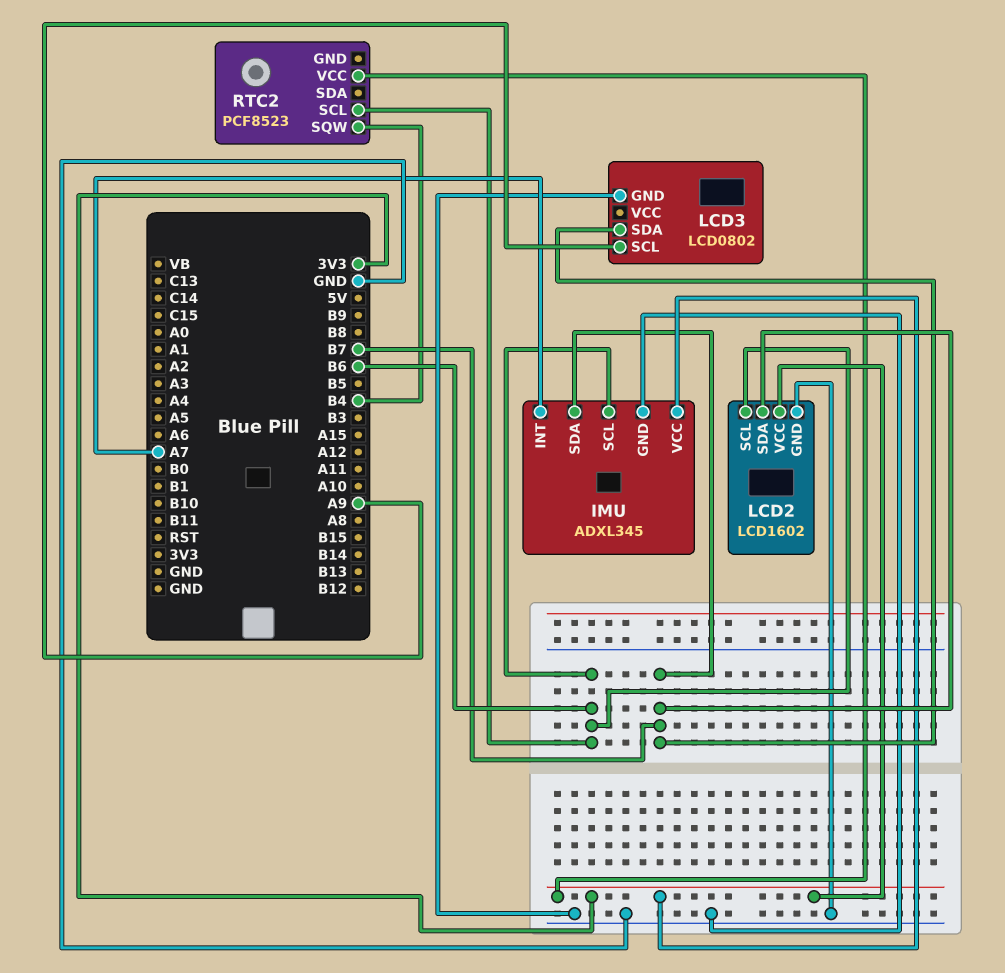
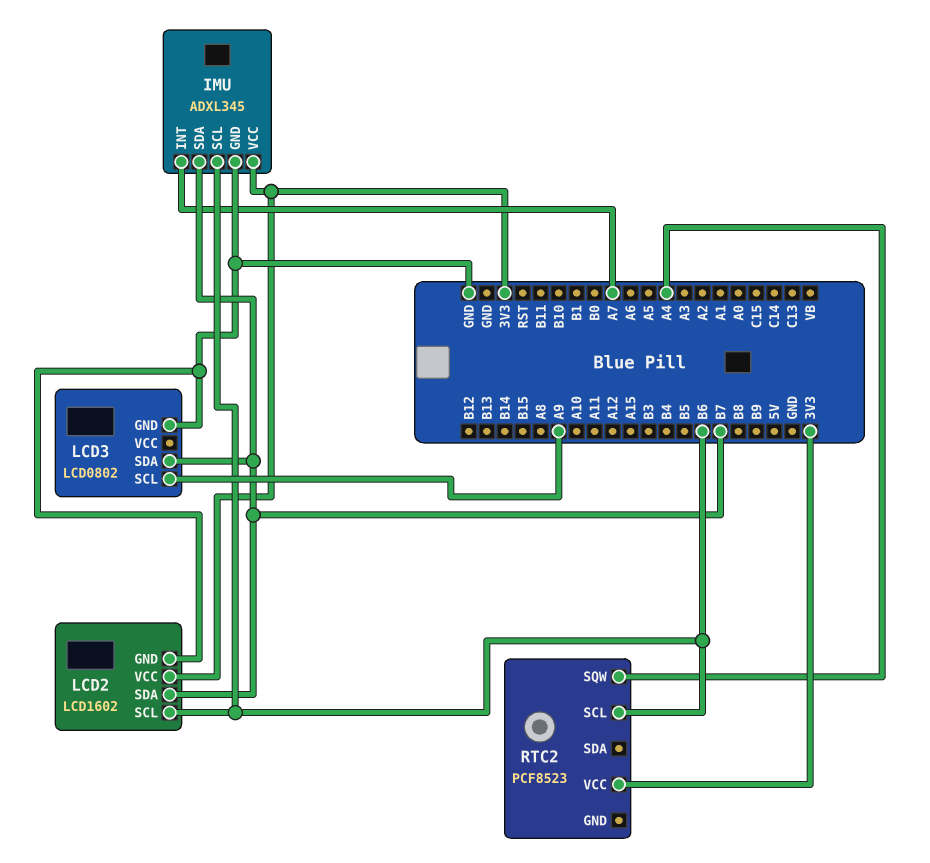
RTC2 pin SQW: B4 -> A4

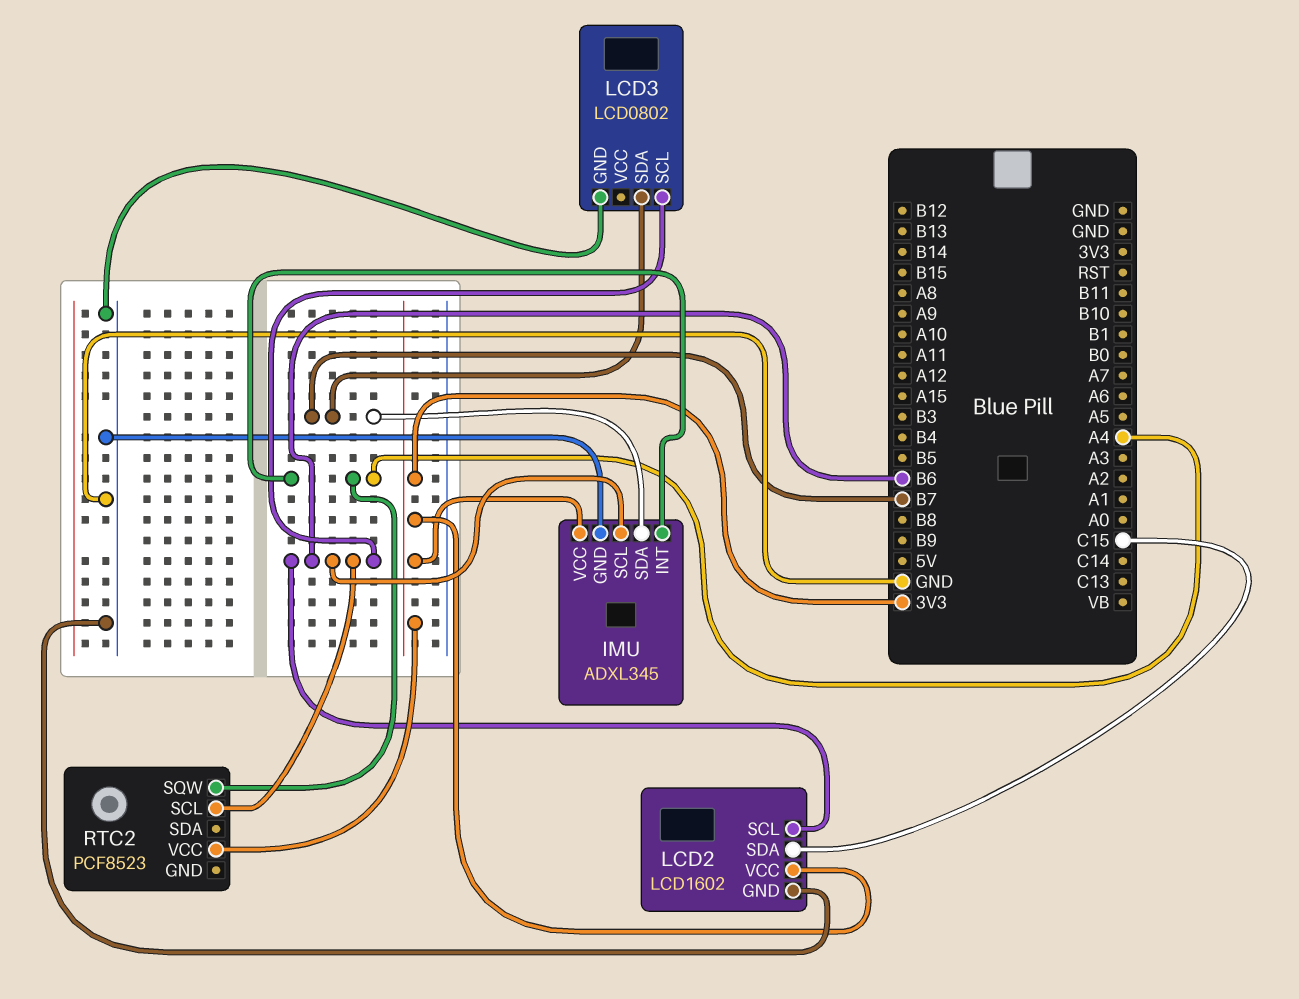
IMU pin INT: A7 -> A4
LCD2 pin SDA: B7 -> C15
LCD3 pin SCL: A9 -> B6

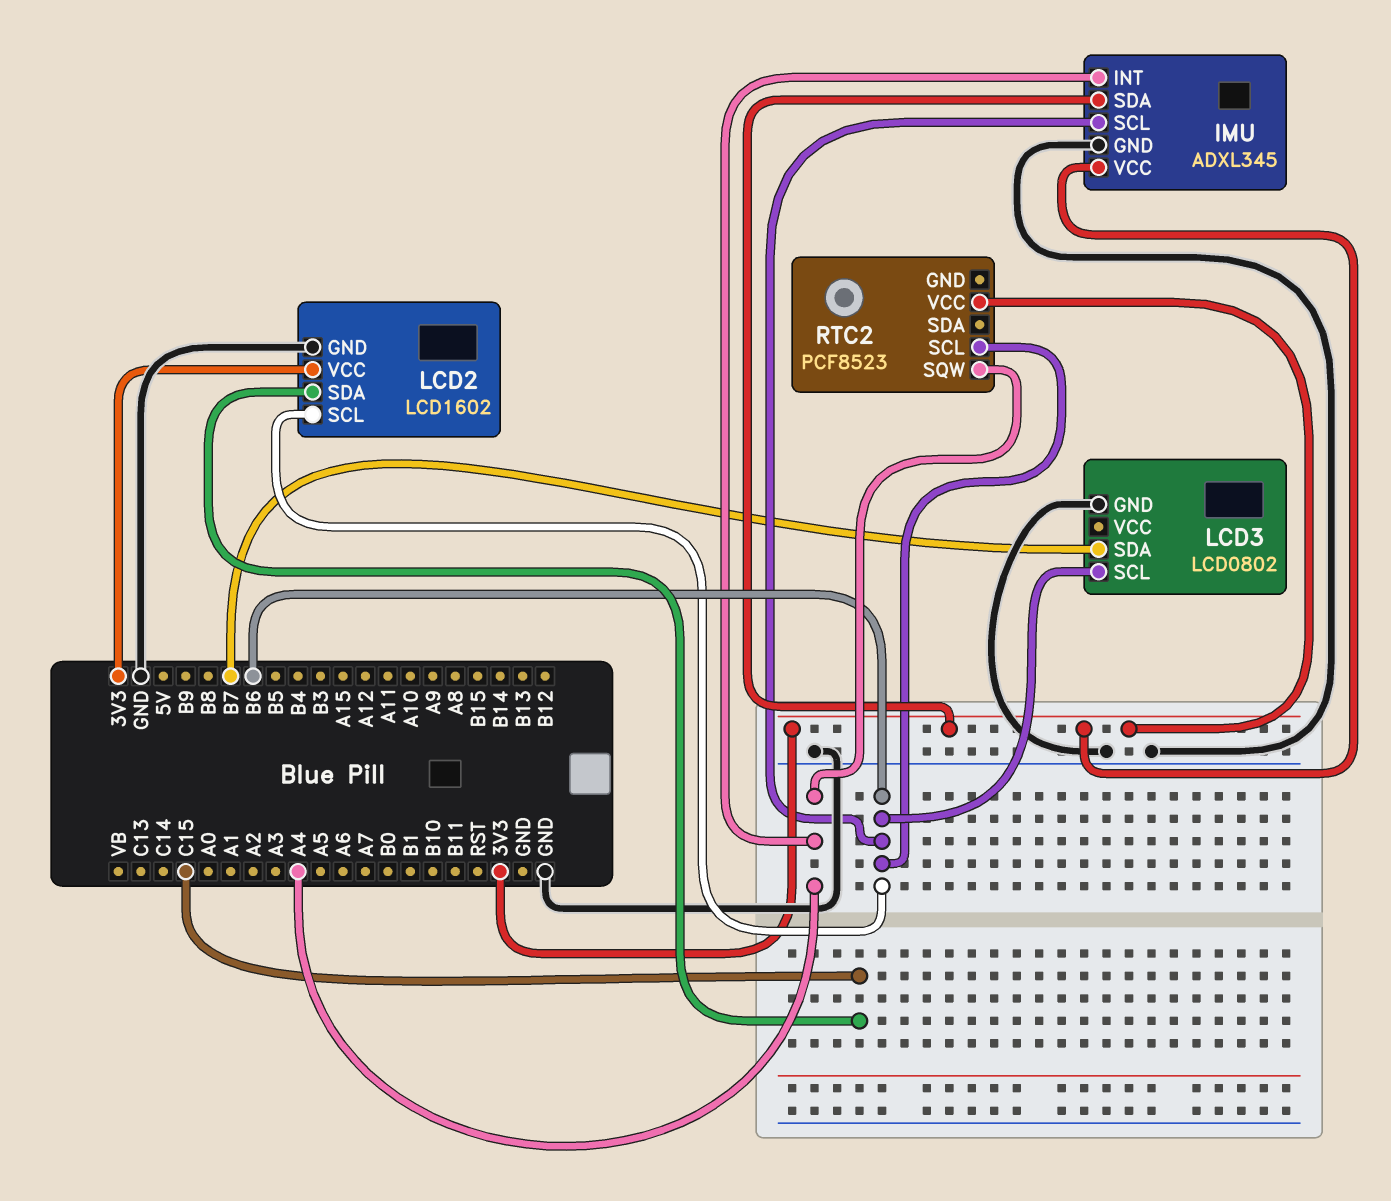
IMU pin SDA: B7 -> 3V3

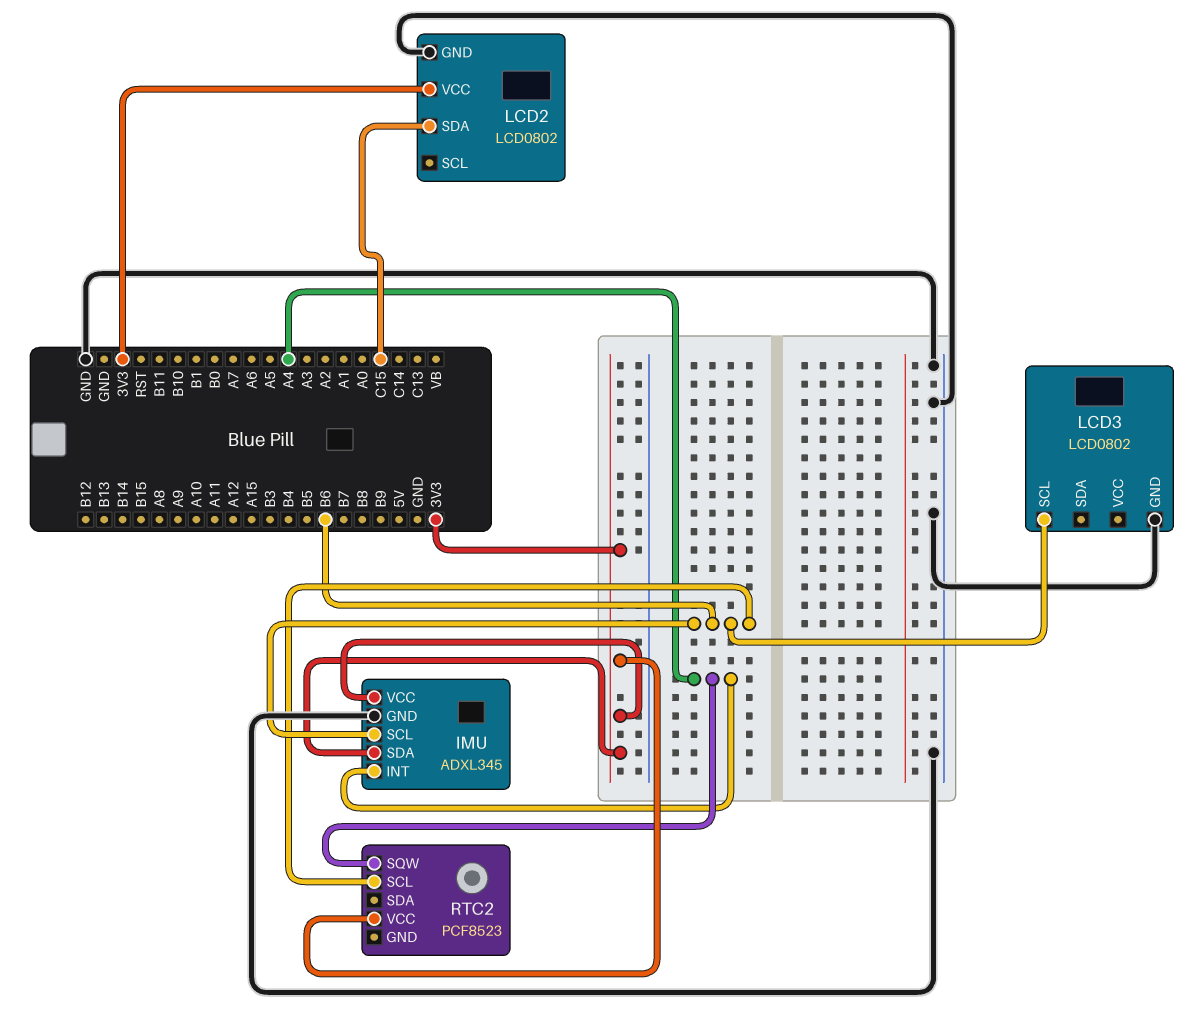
LCD2: LCD1602 -> LCD0802
LCD2 pin SCL: B6 -> none
LCD3 pin SDA: B7 -> none

